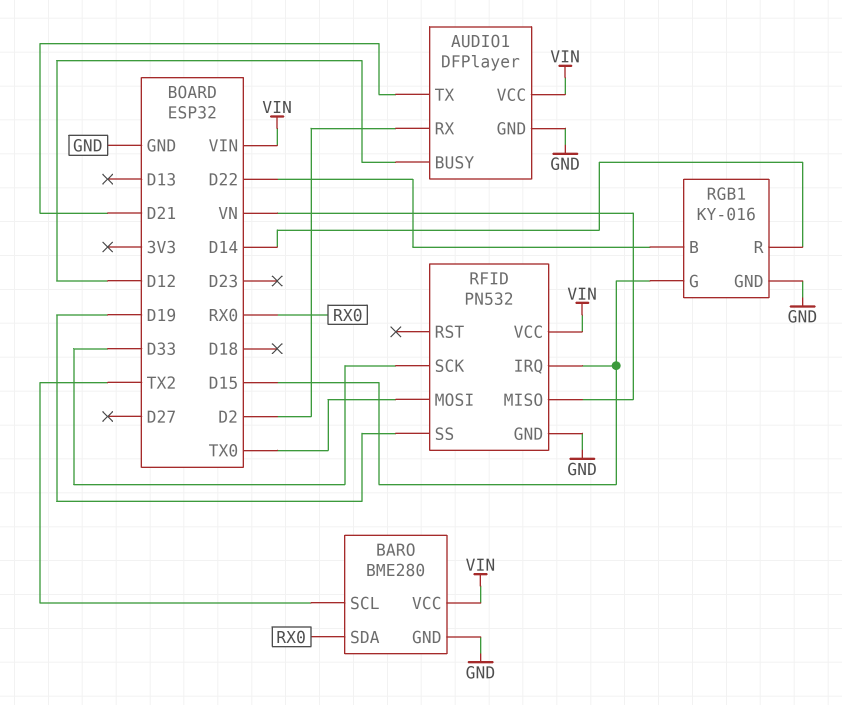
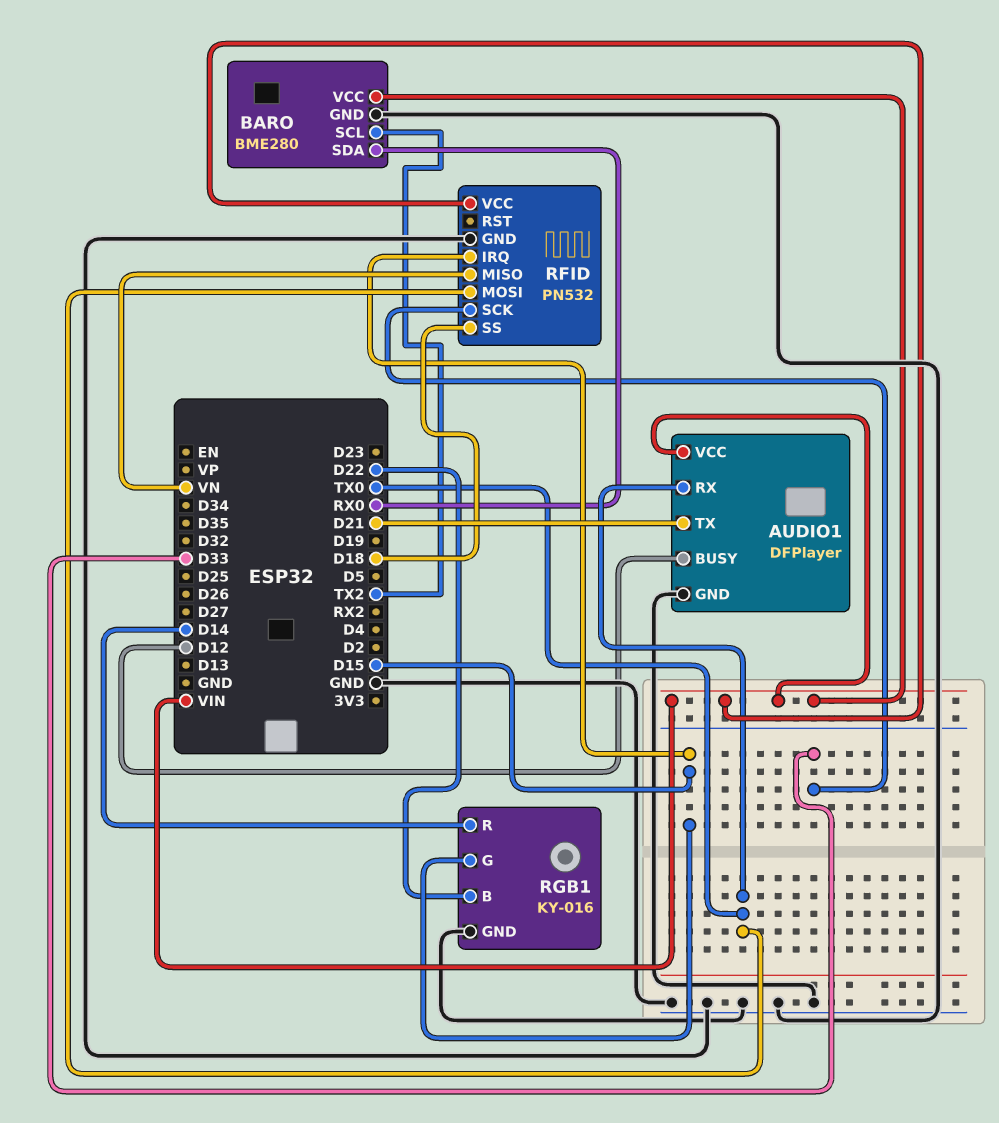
AUDIO1 pin RX: D2 -> TX0
RFID pin SS: D19 -> D18

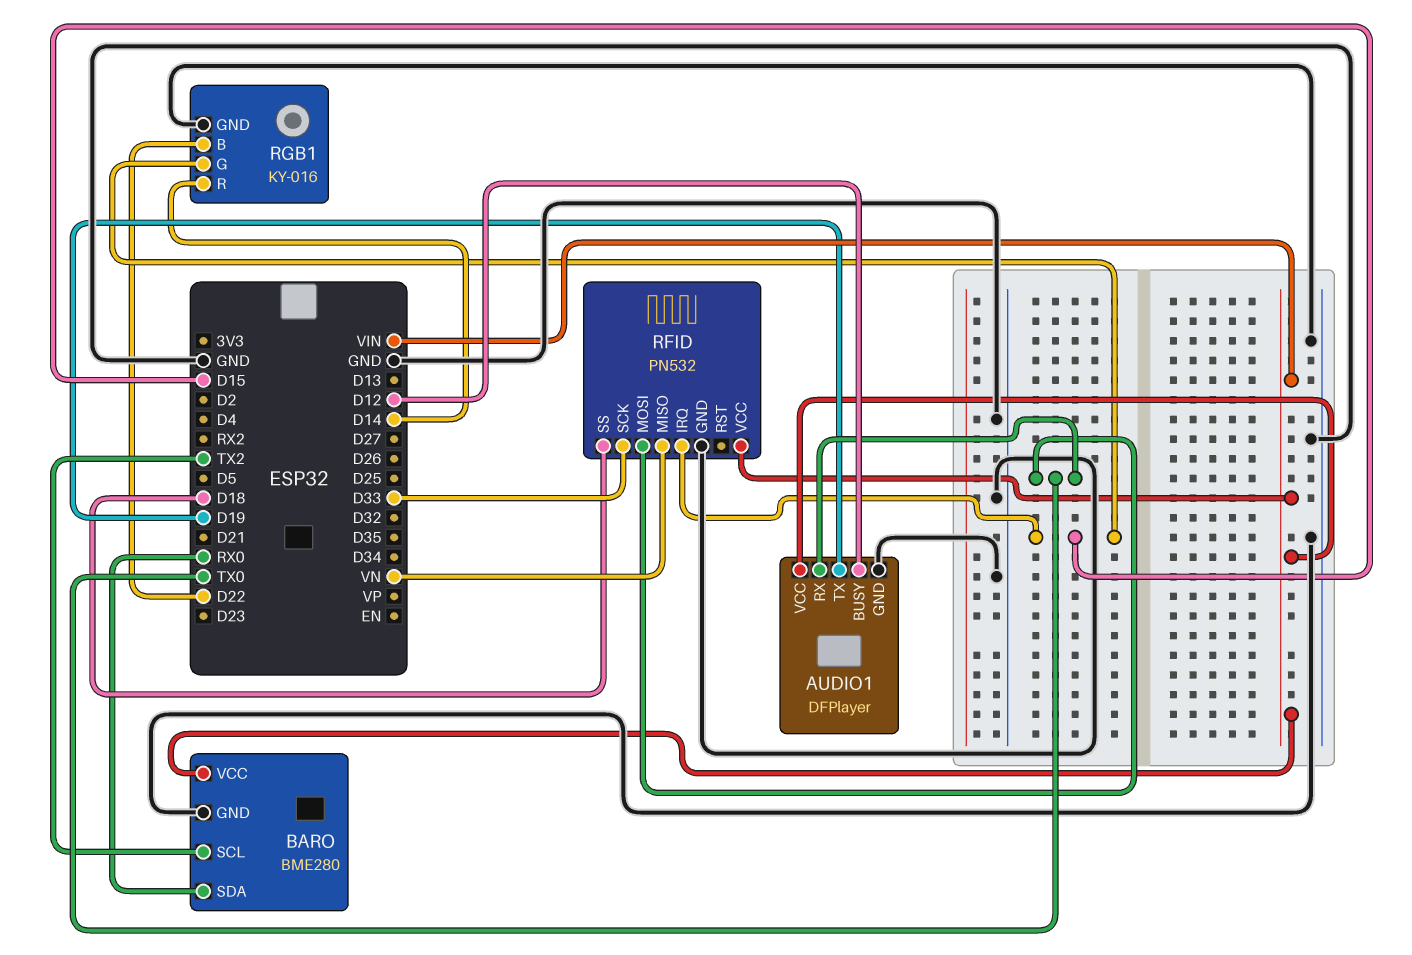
AUDIO1 pin TX: D21 -> D19

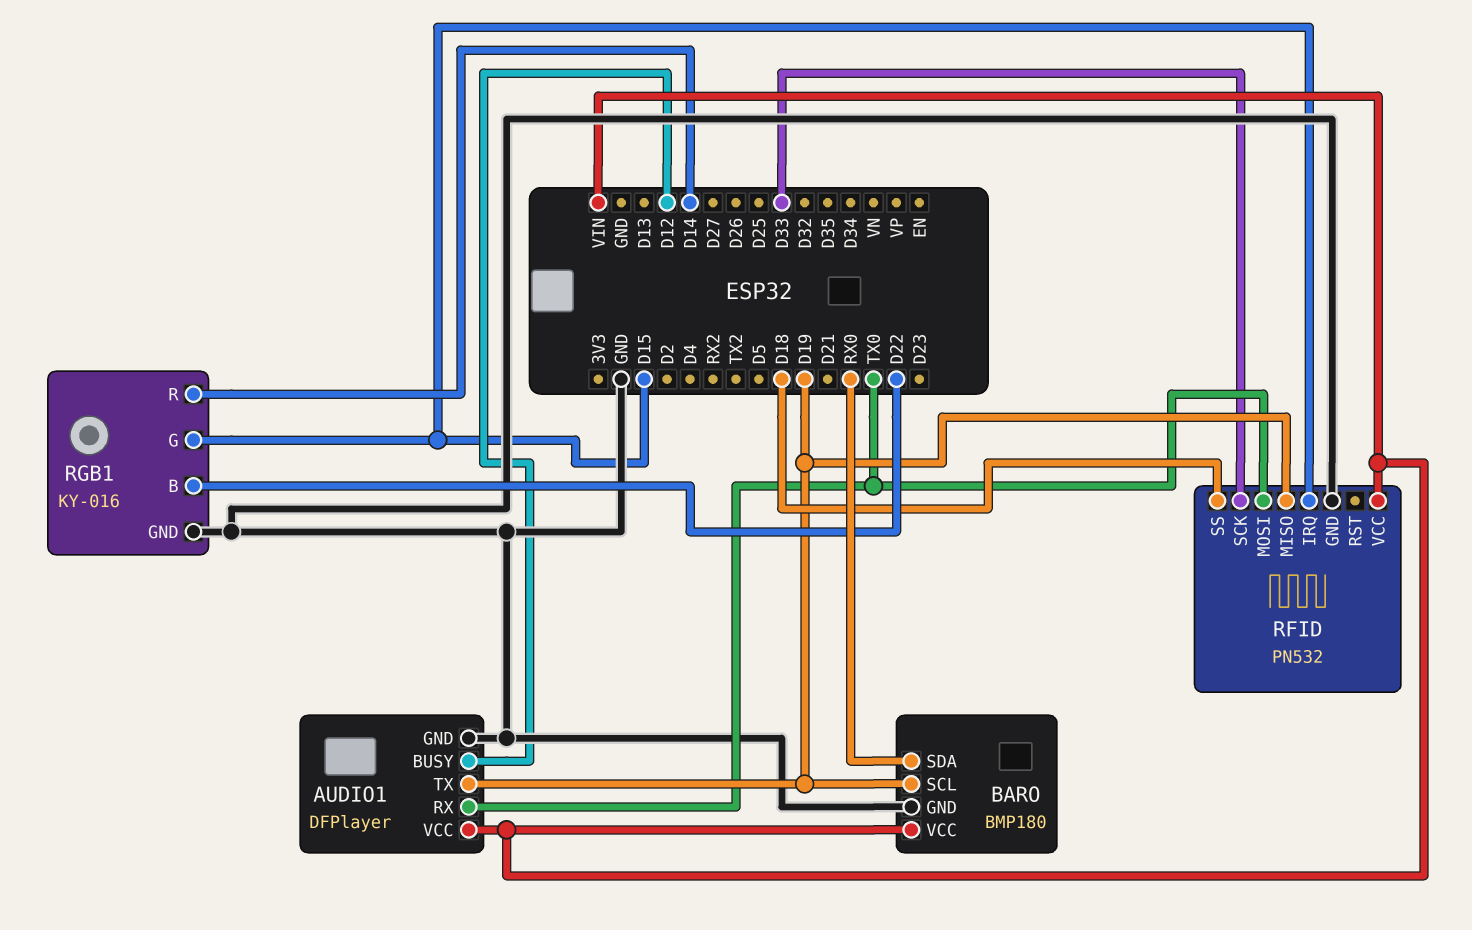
BARO: BME280 -> BMP180
BARO pin SCL: TX2 -> D19
RFID pin MISO: VN -> D19

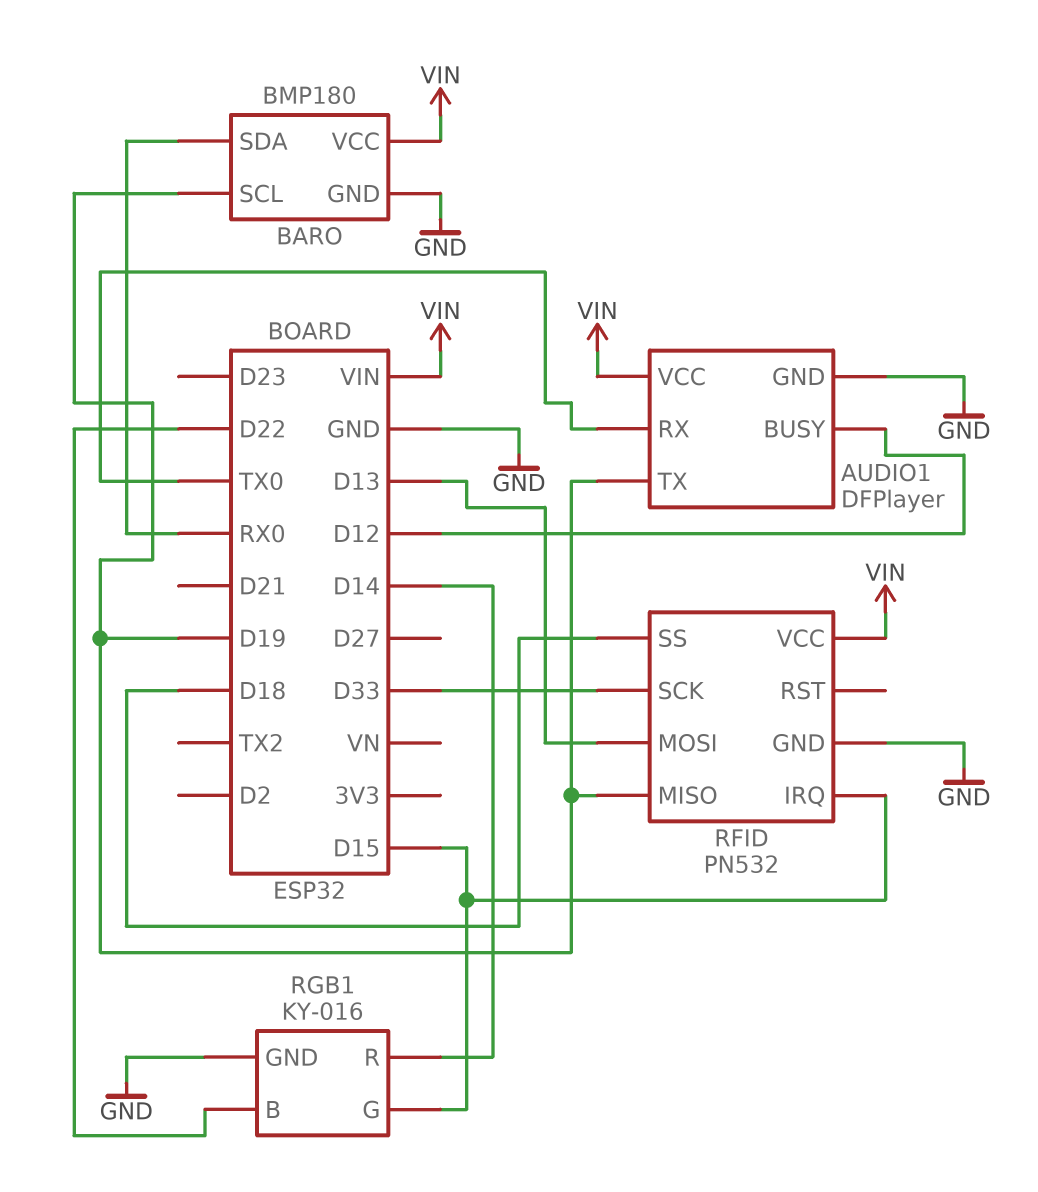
RFID pin MOSI: TX0 -> D13

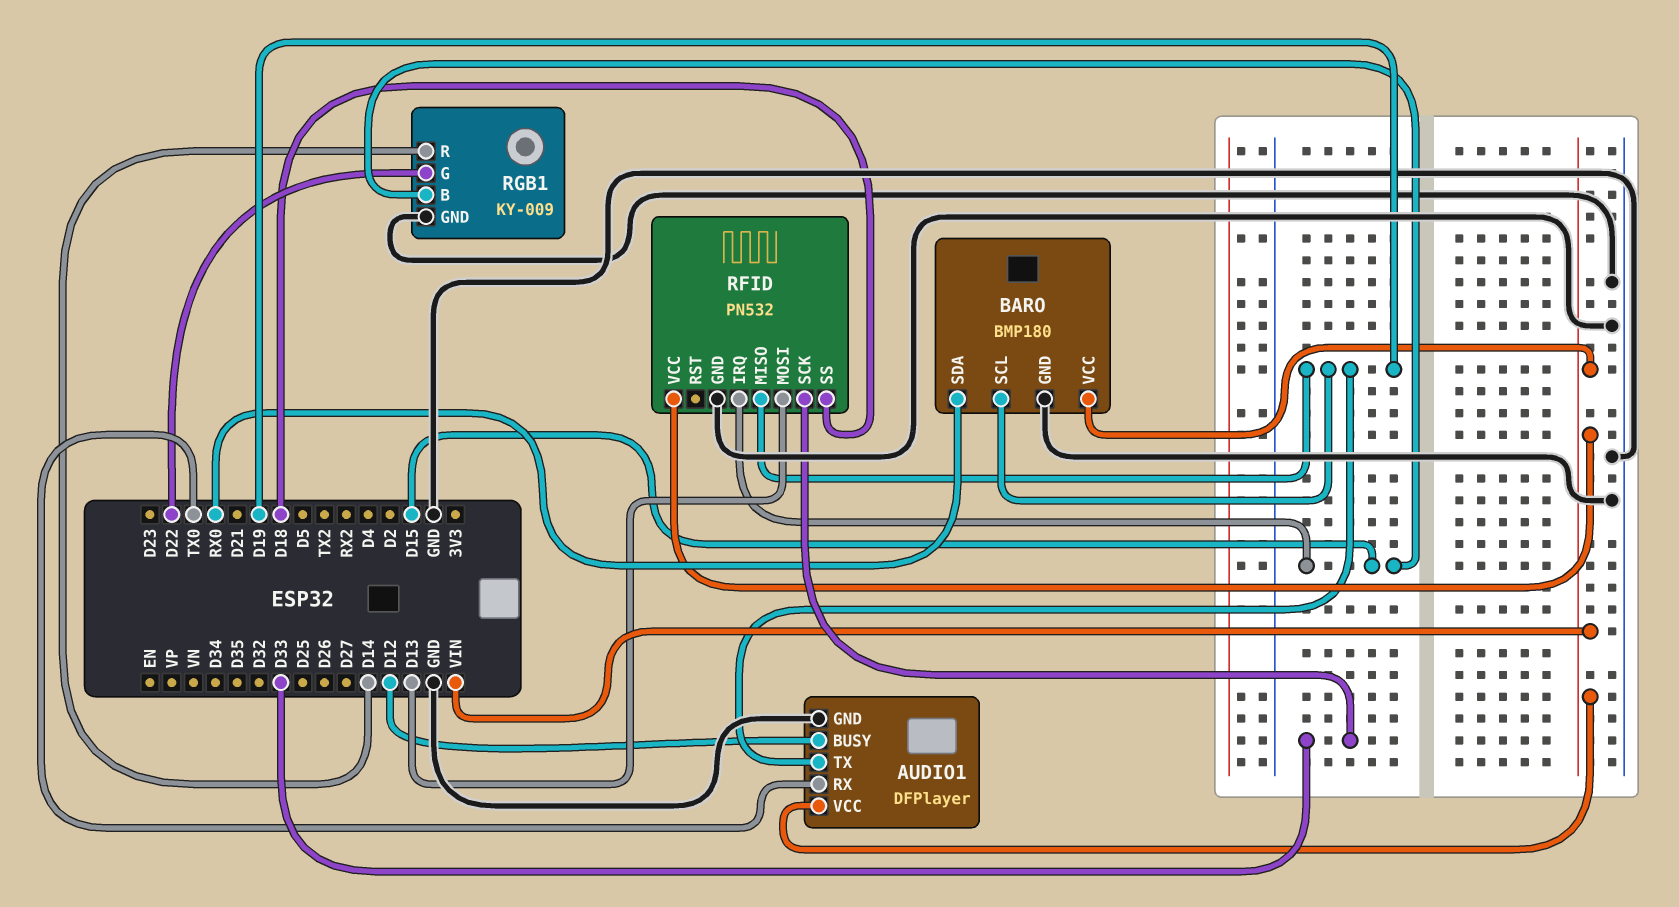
RGB1: KY-016 -> KY-009
RGB1 pin B: D22 -> D15
RGB1 pin G: D15 -> D22

